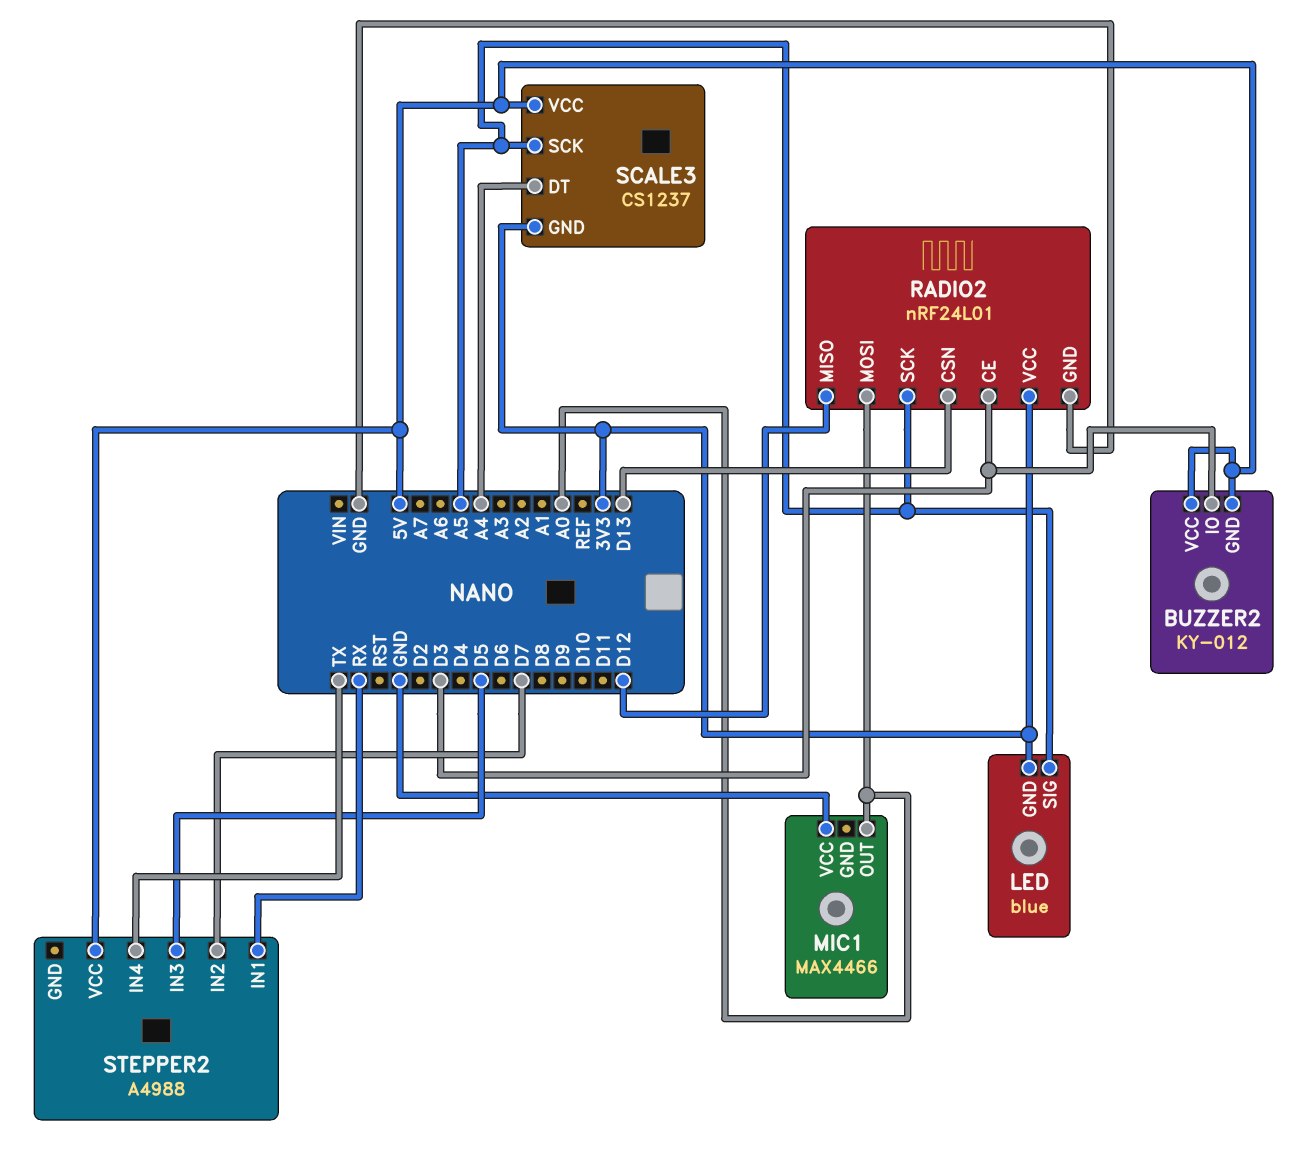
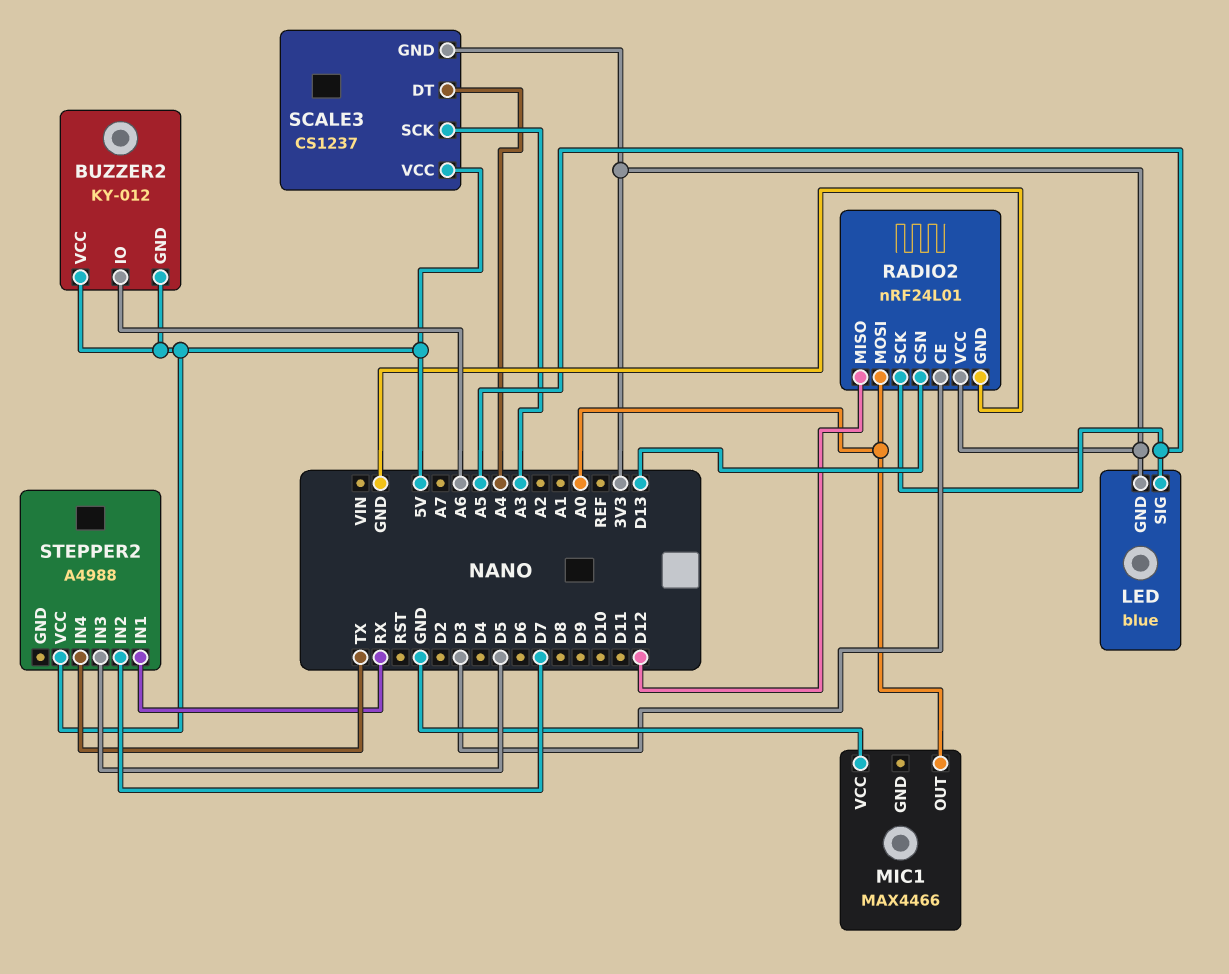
BUZZER2 pin IO: D3 -> A6
SCALE3 pin SCK: A5 -> A3

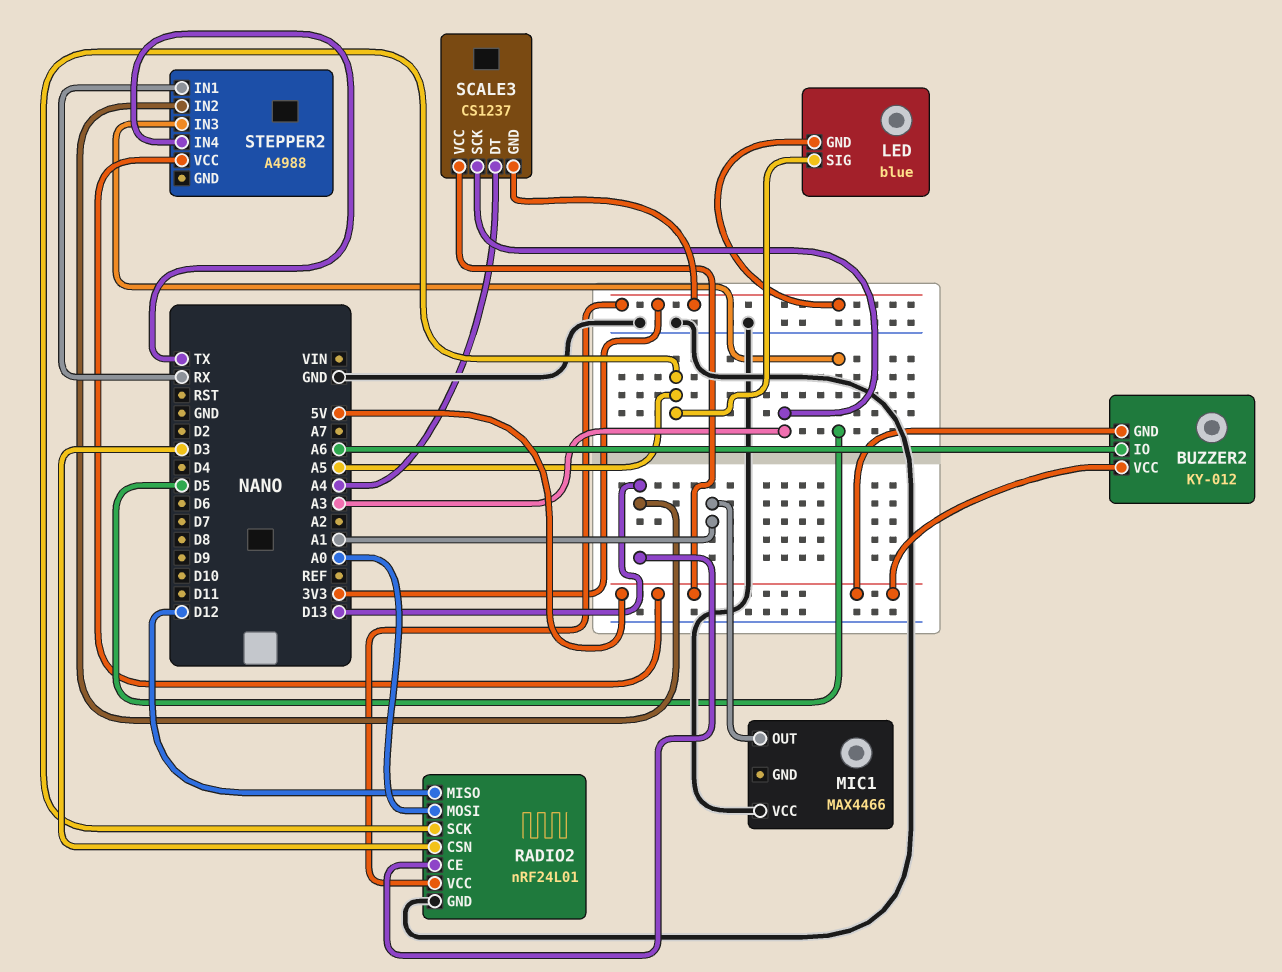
MIC1 pin OUT: A0 -> A1
RADIO2 pin CE: D3 -> D13
RADIO2 pin CSN: D13 -> D3
STEPPER2 pin IN2: D7 -> D13

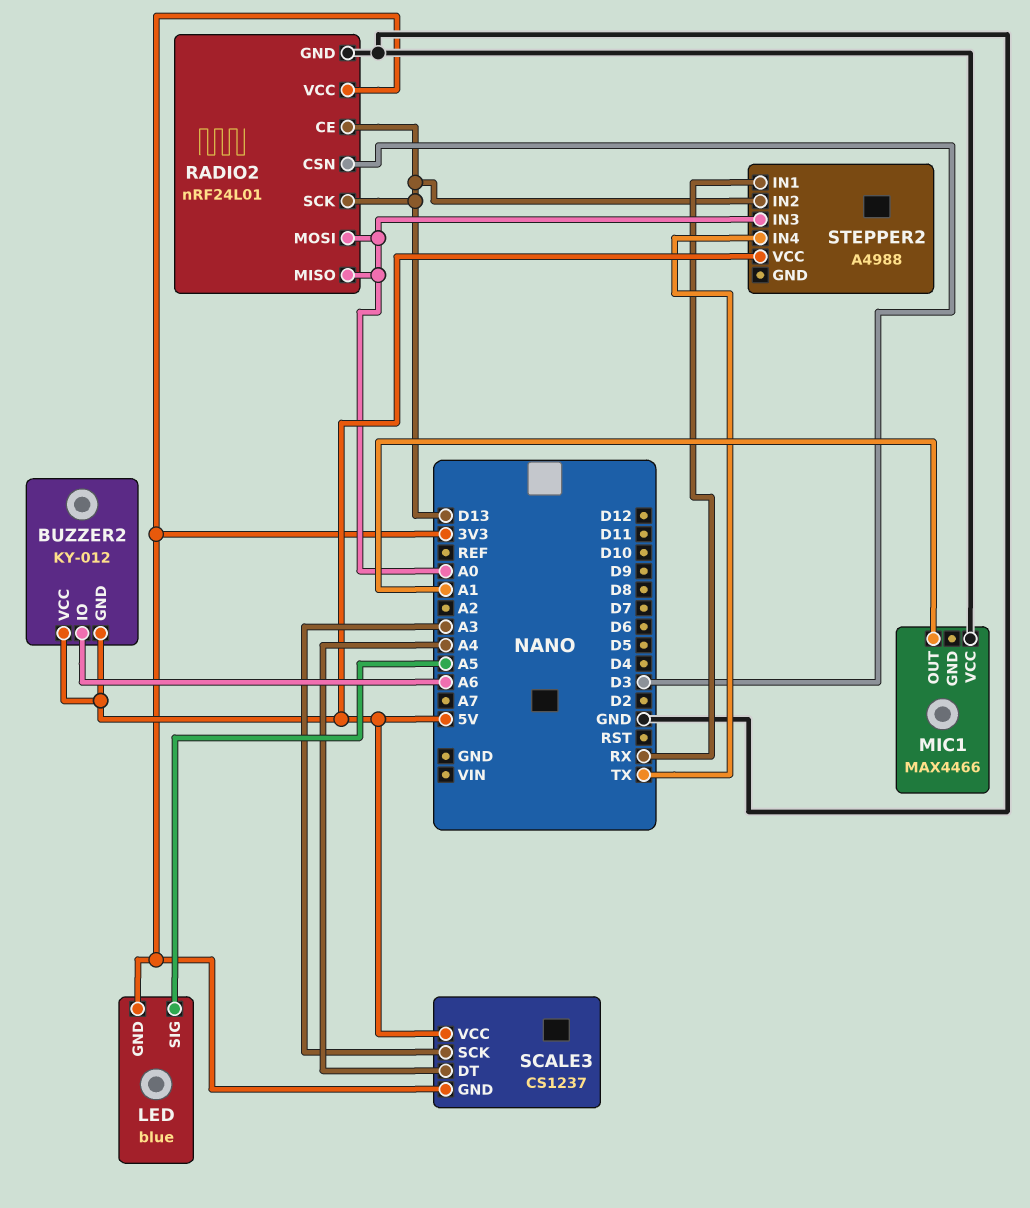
RADIO2 pin MISO: D12 -> A0
RADIO2 pin SCK: A5 -> D13
STEPPER2 pin IN3: D5 -> A0

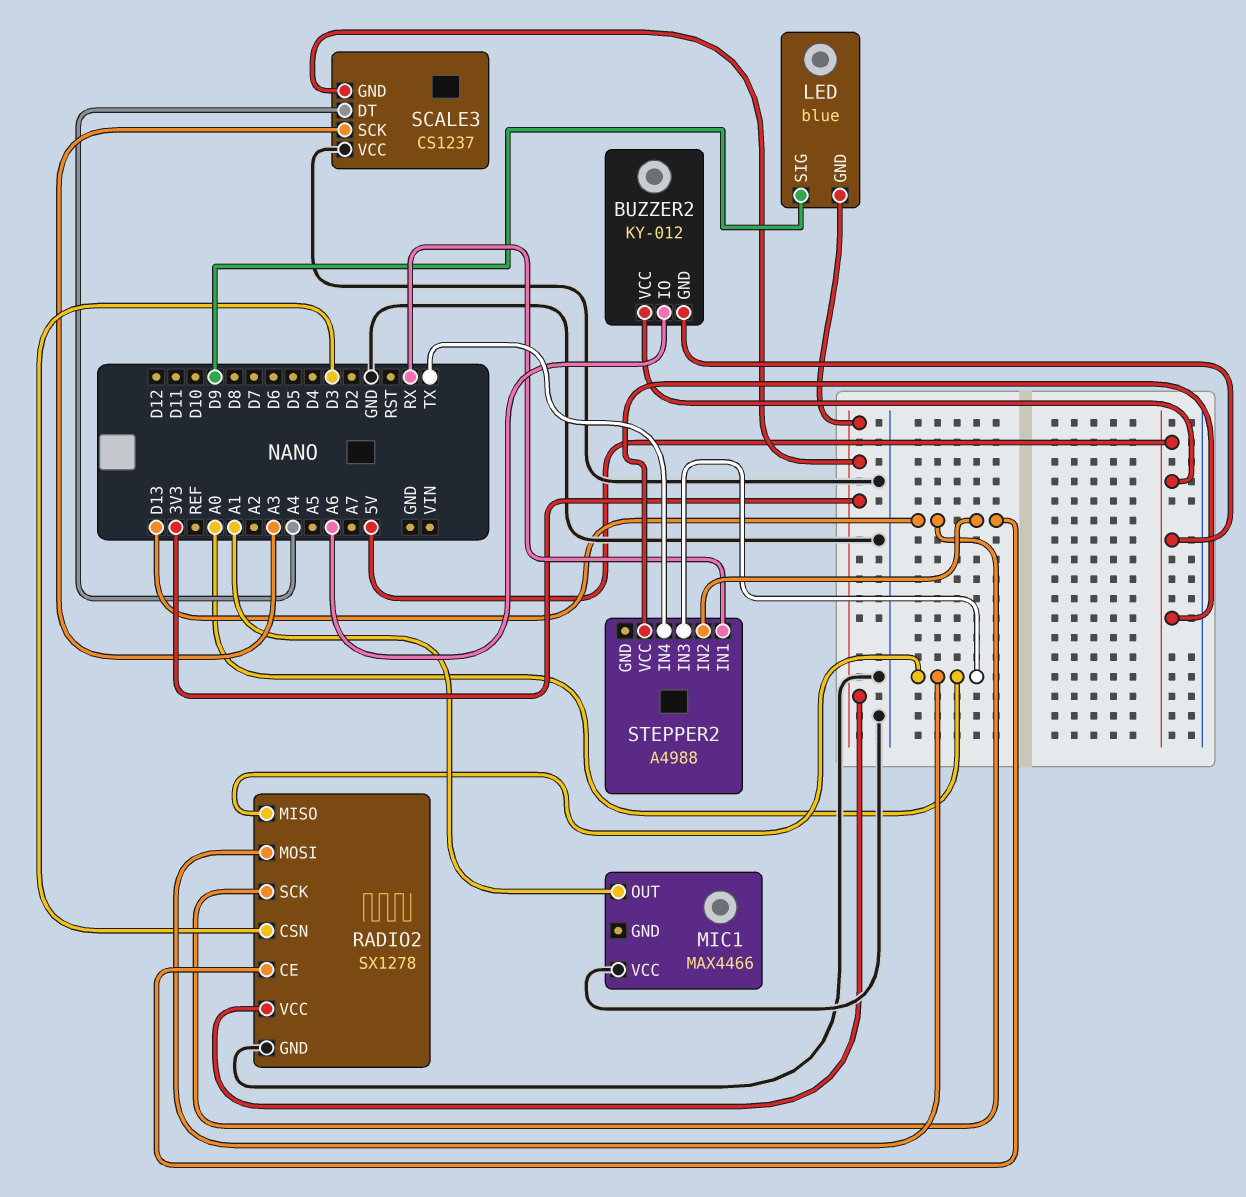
LED pin SIG: A5 -> D9
RADIO2: nRF24L01 -> SX1278
SCALE3 pin VCC: 5V -> GND

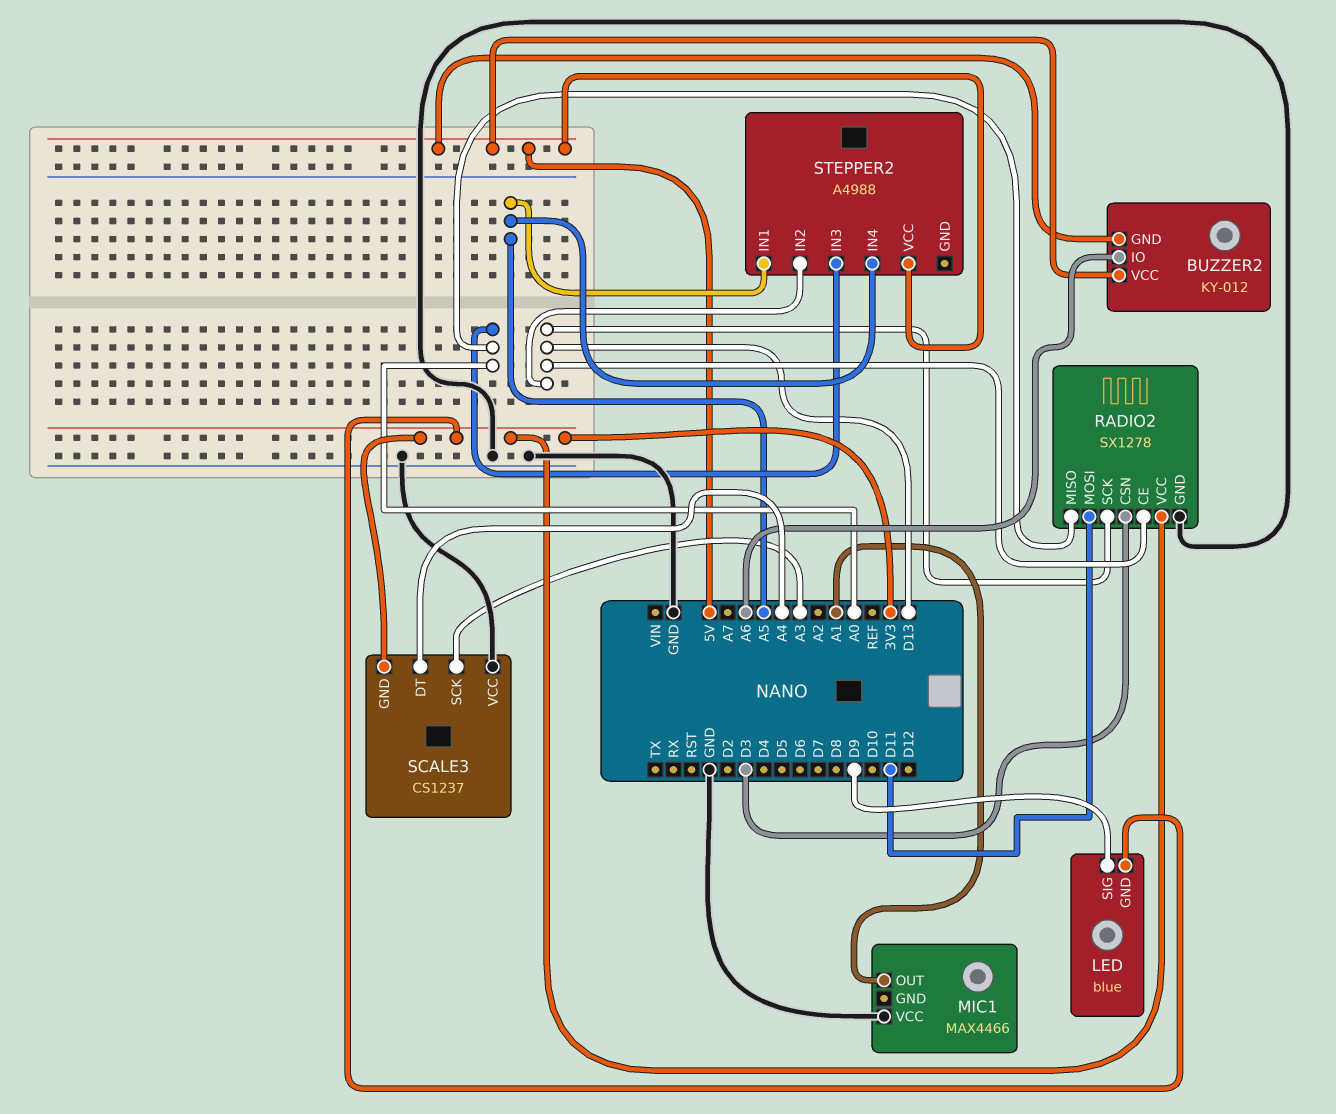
RADIO2 pin MOSI: A0 -> D11
STEPPER2 pin IN1: RX -> A5
STEPPER2 pin IN4: TX -> A5

